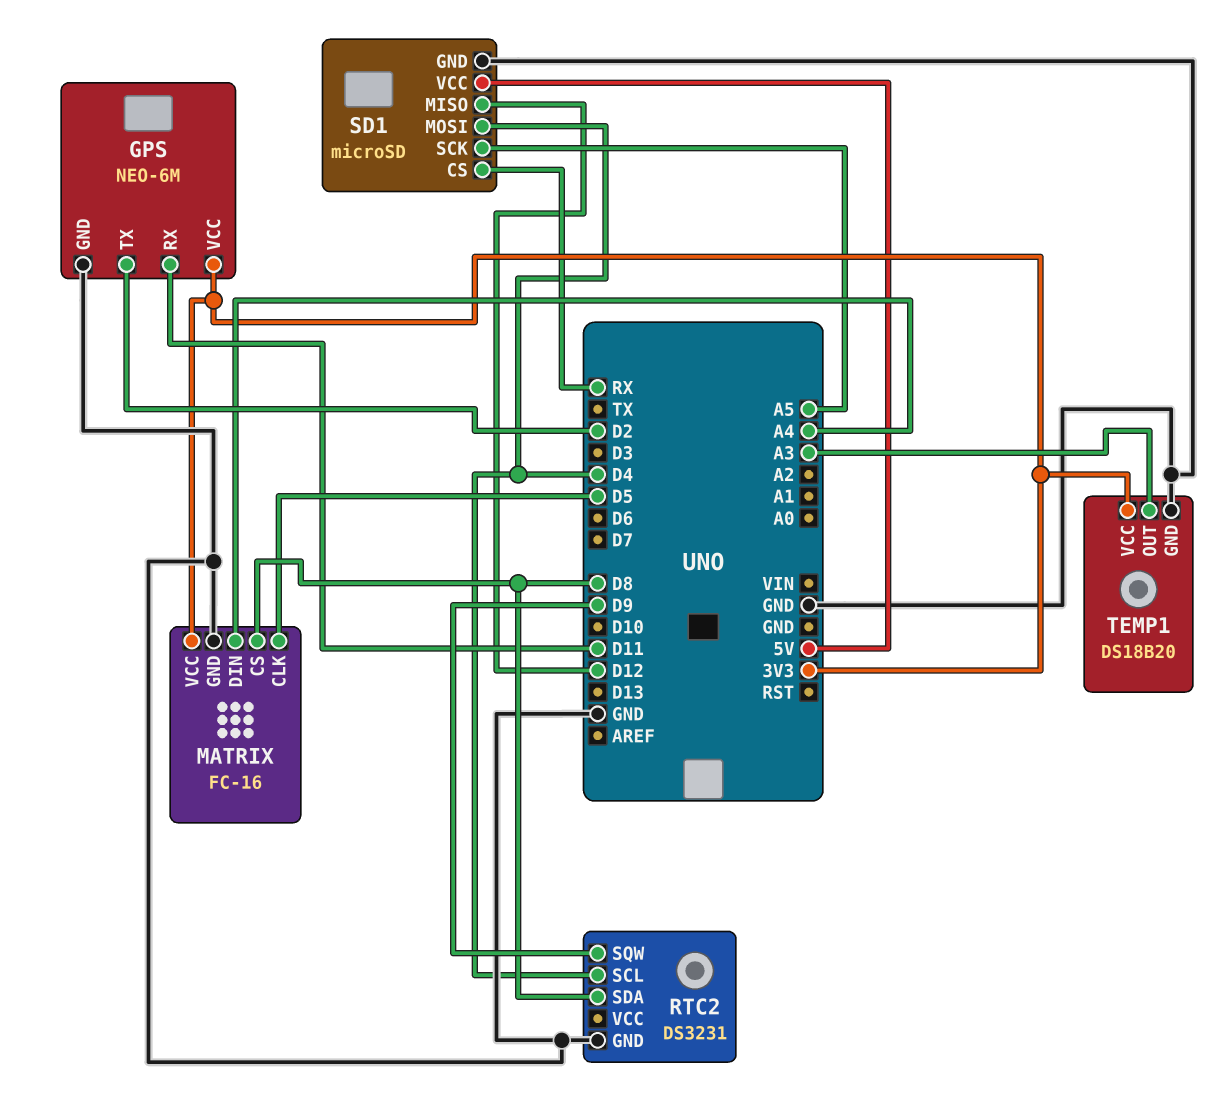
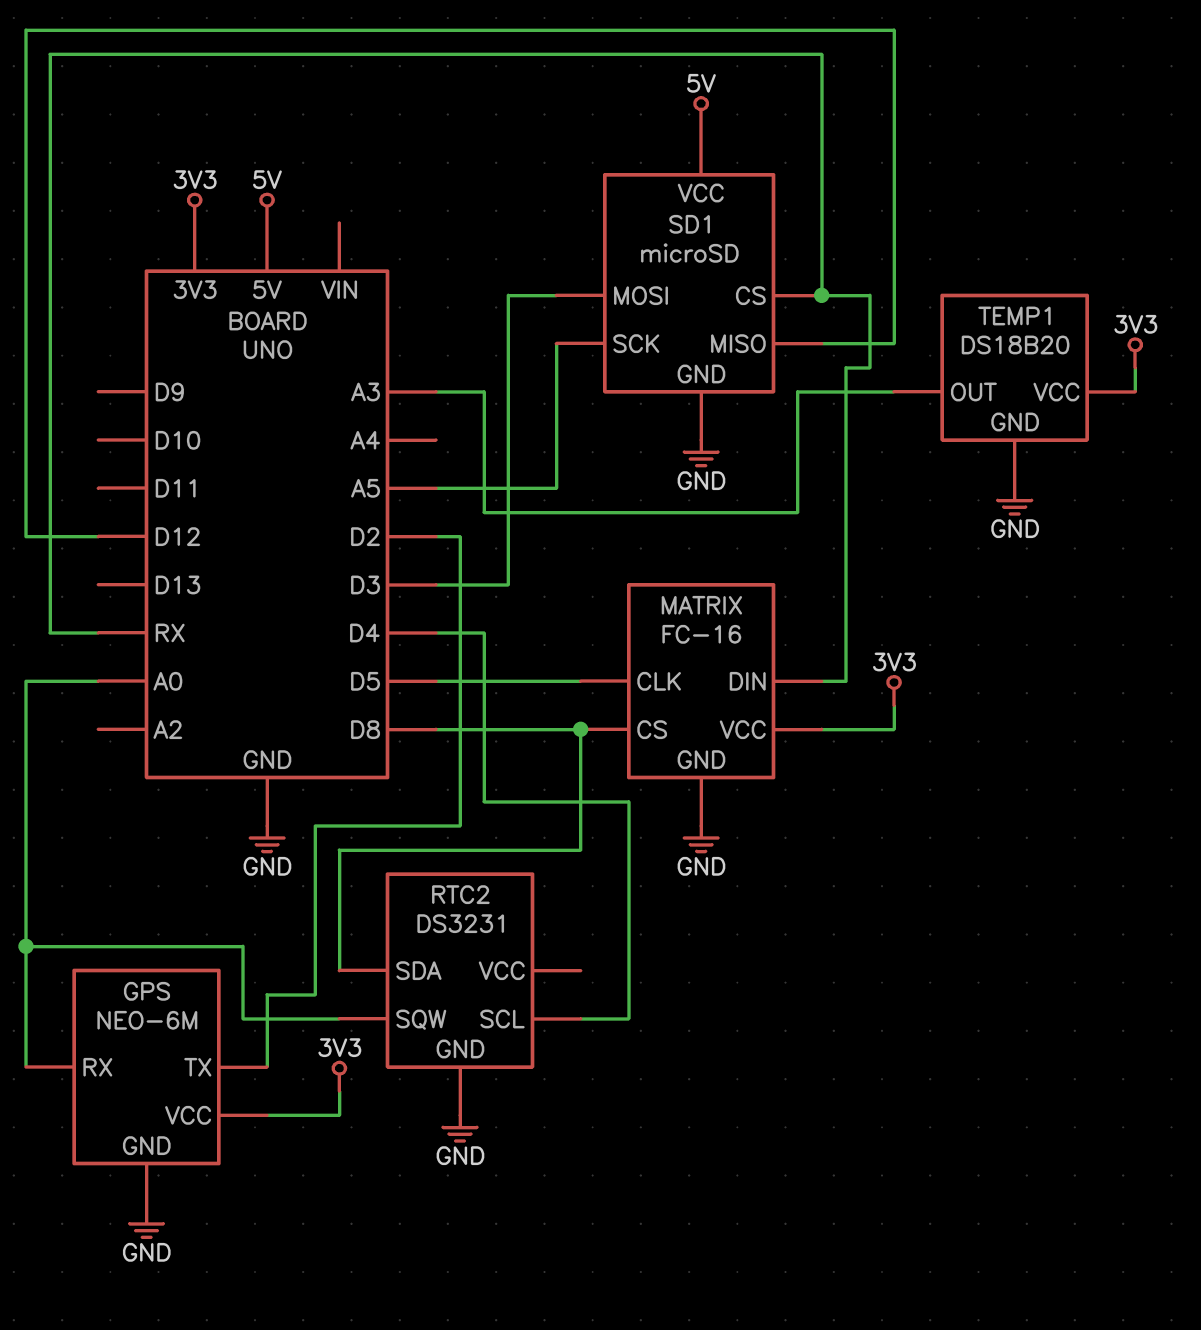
GPS pin RX: D11 -> A0
MATRIX pin DIN: A4 -> RX
RTC2 pin SQW: D9 -> A0
SD1 pin MOSI: D4 -> D3

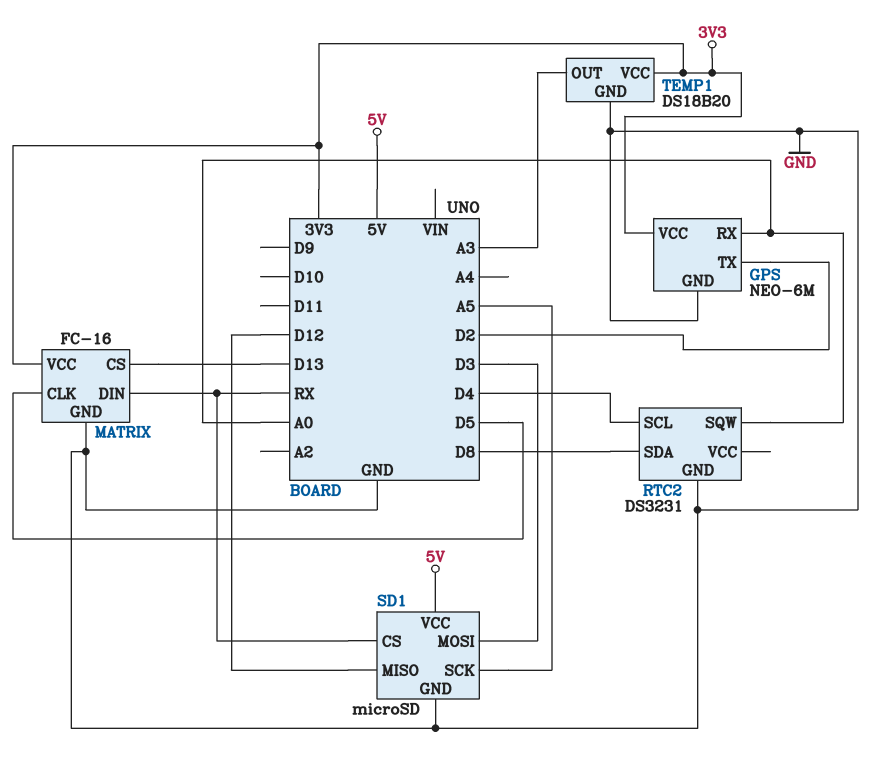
MATRIX pin CS: D8 -> D13

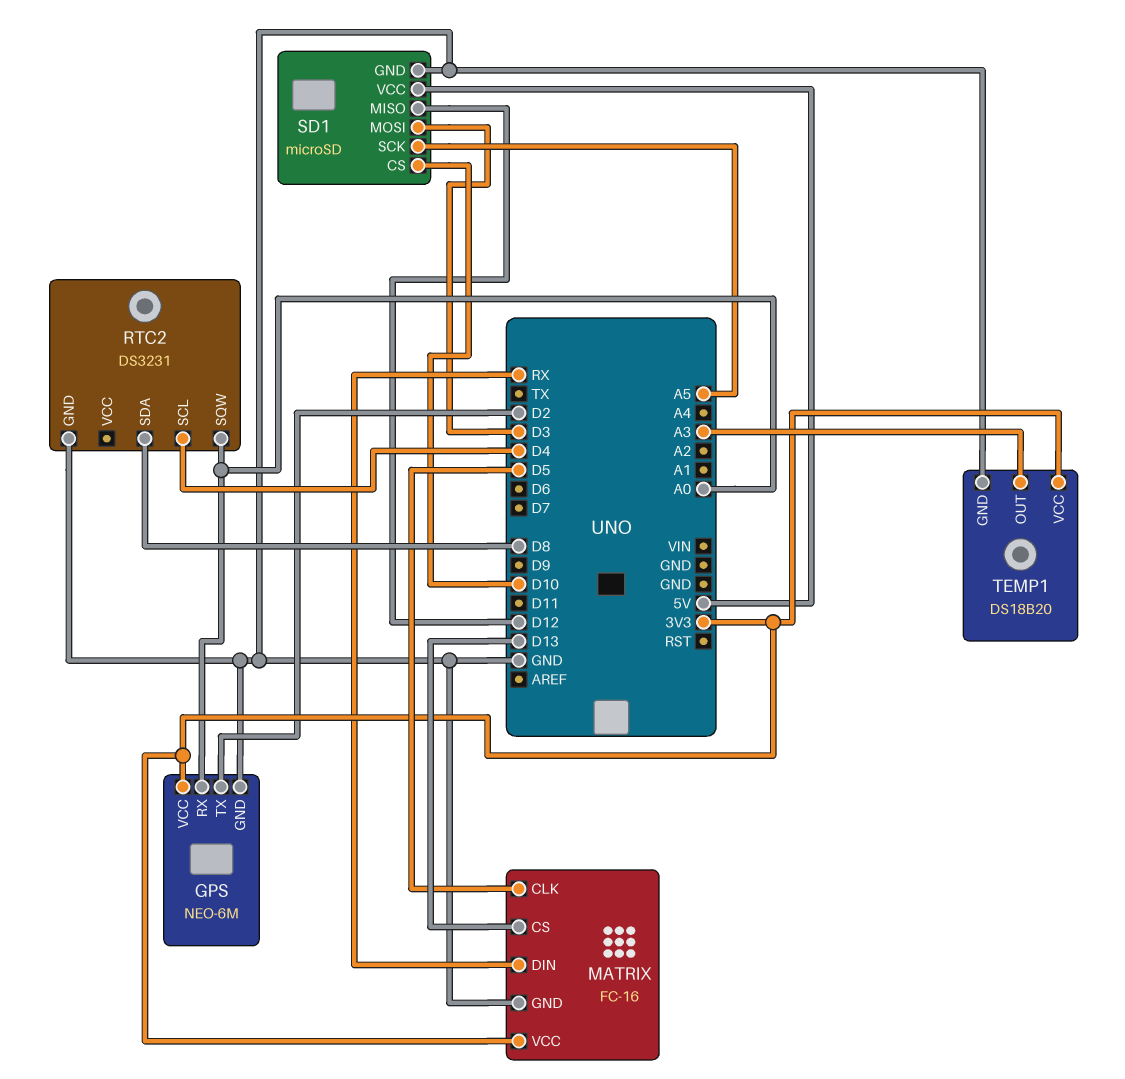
SD1 pin CS: RX -> D10

